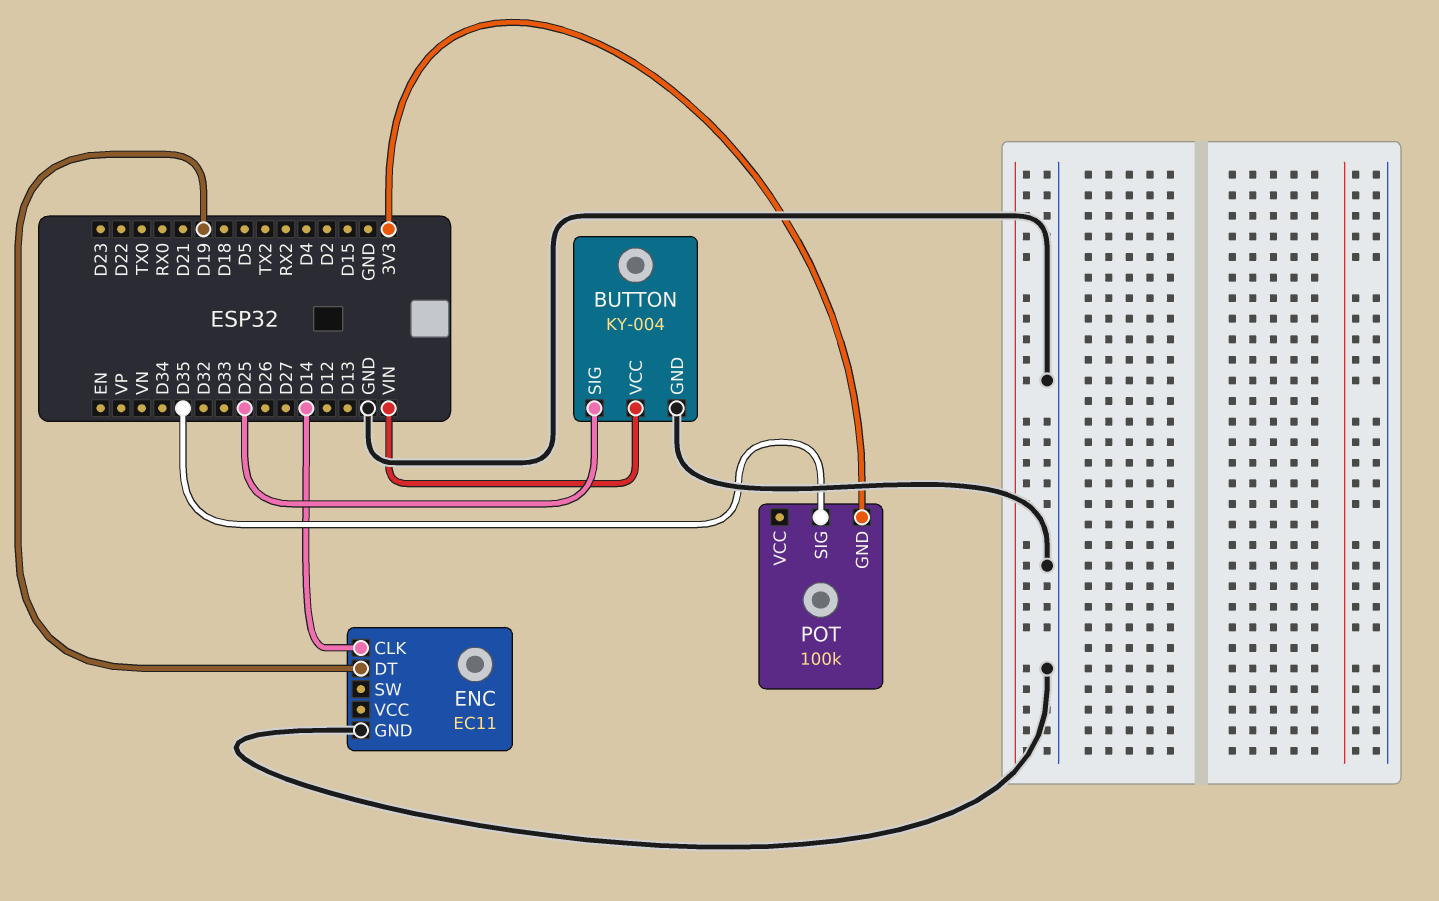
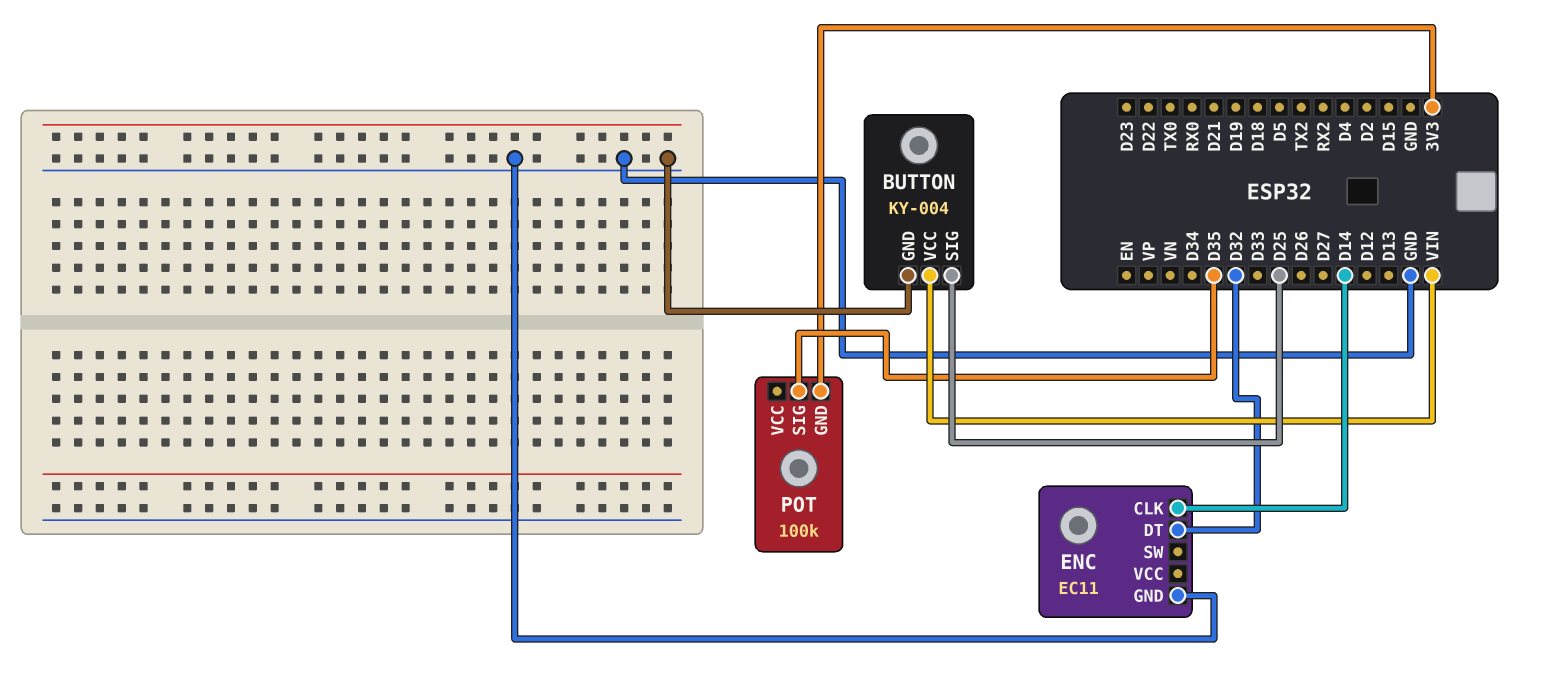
ENC pin DT: D19 -> D32

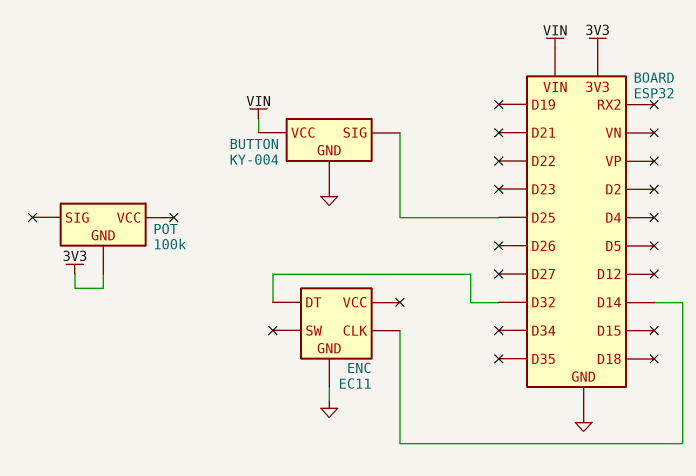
POT pin SIG: D35 -> none

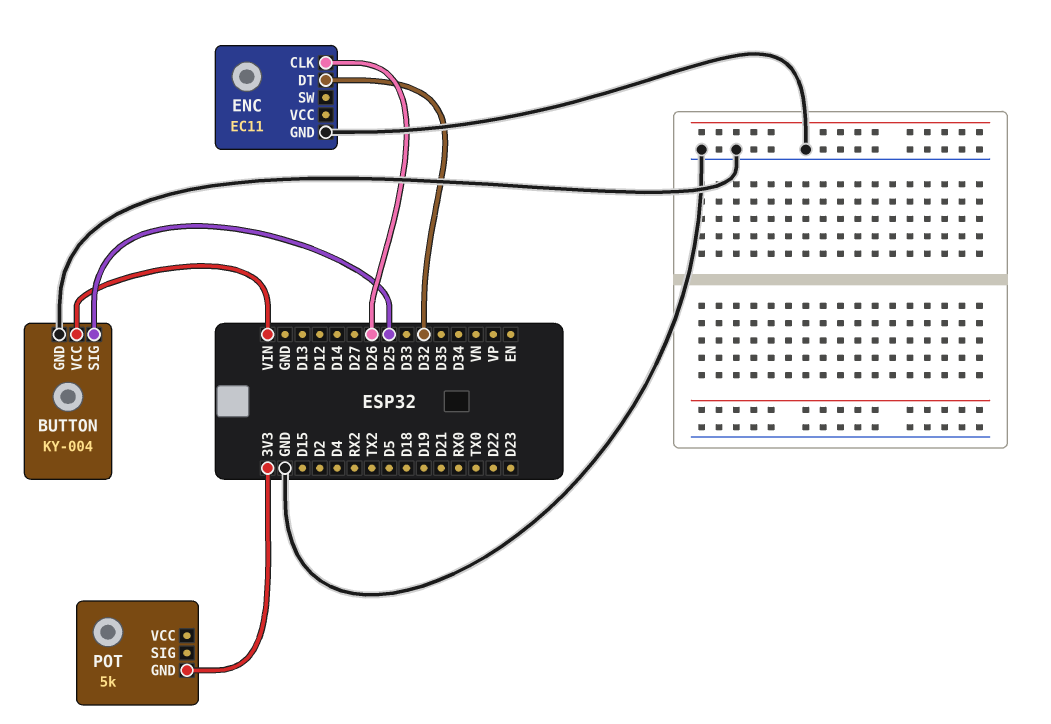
ENC pin CLK: D14 -> D26
POT: 100k -> 5k

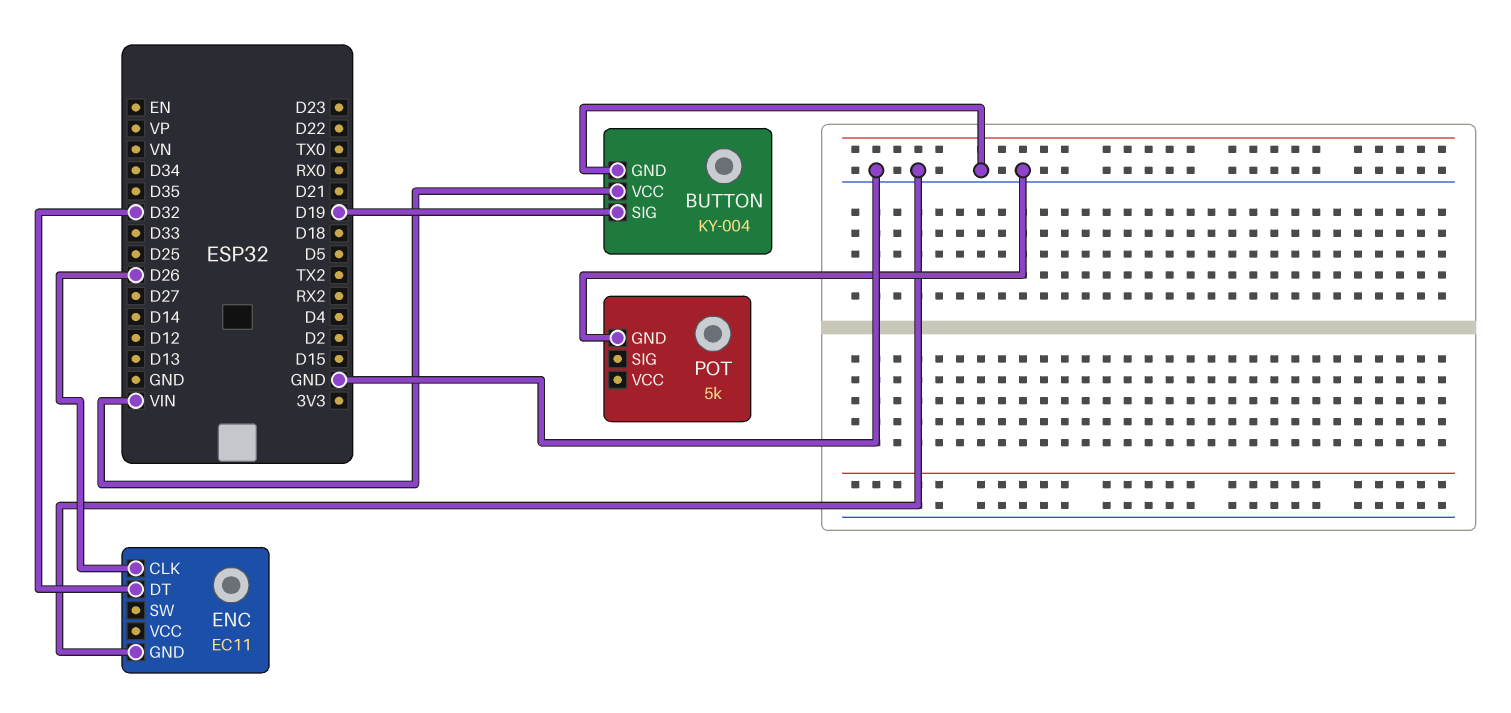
BUTTON pin SIG: D25 -> D19
POT pin GND: 3V3 -> GND

